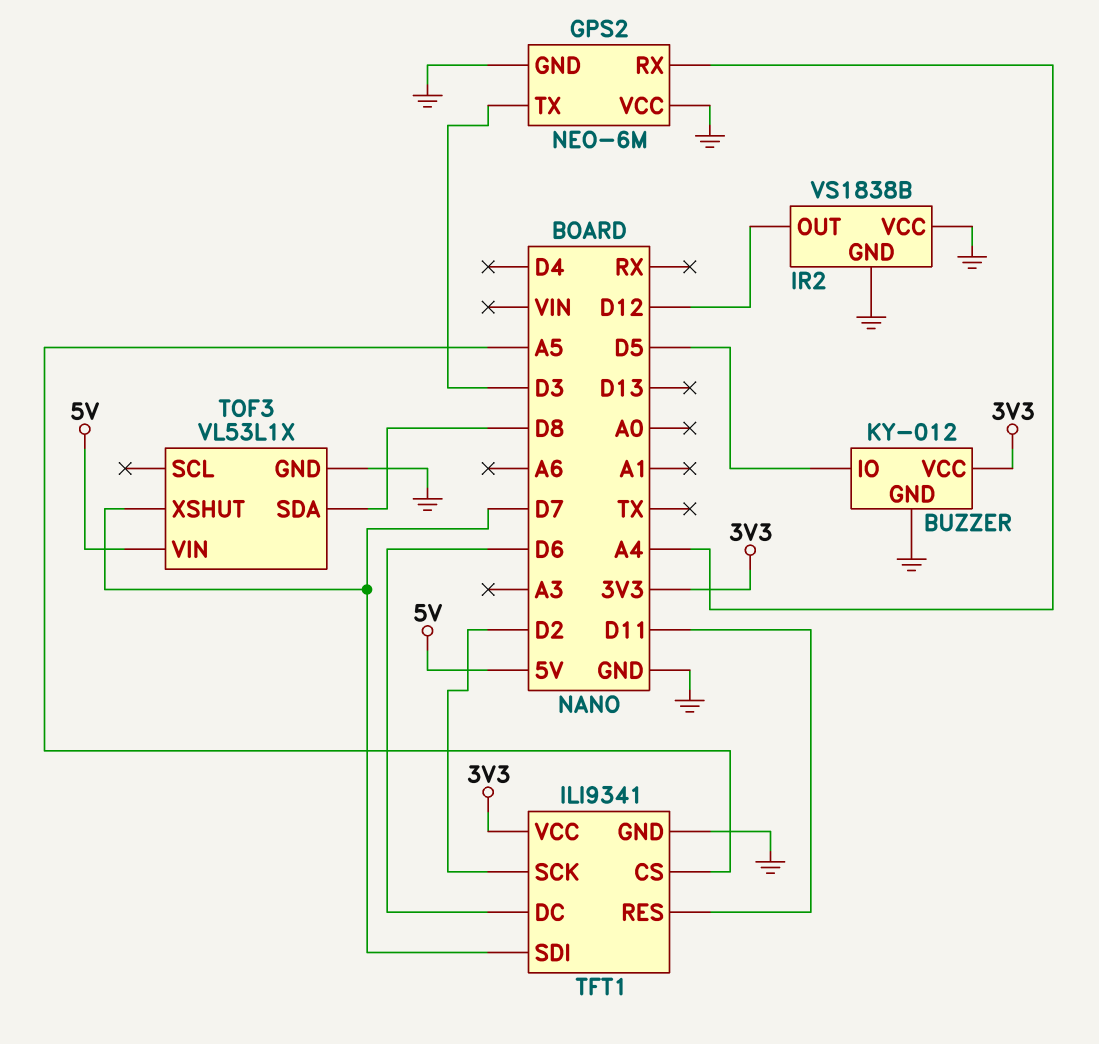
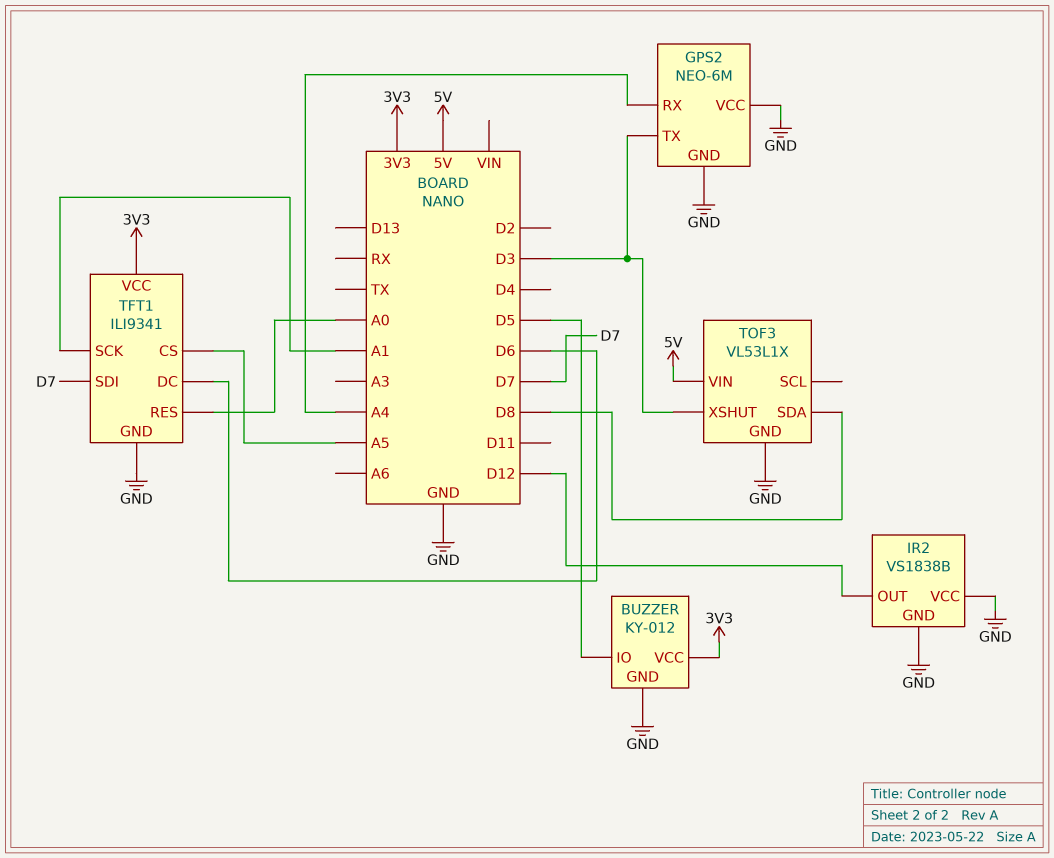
TFT1 pin RES: D11 -> A0
TFT1 pin SCK: D2 -> A1
TOF3 pin XSHUT: D7 -> D3

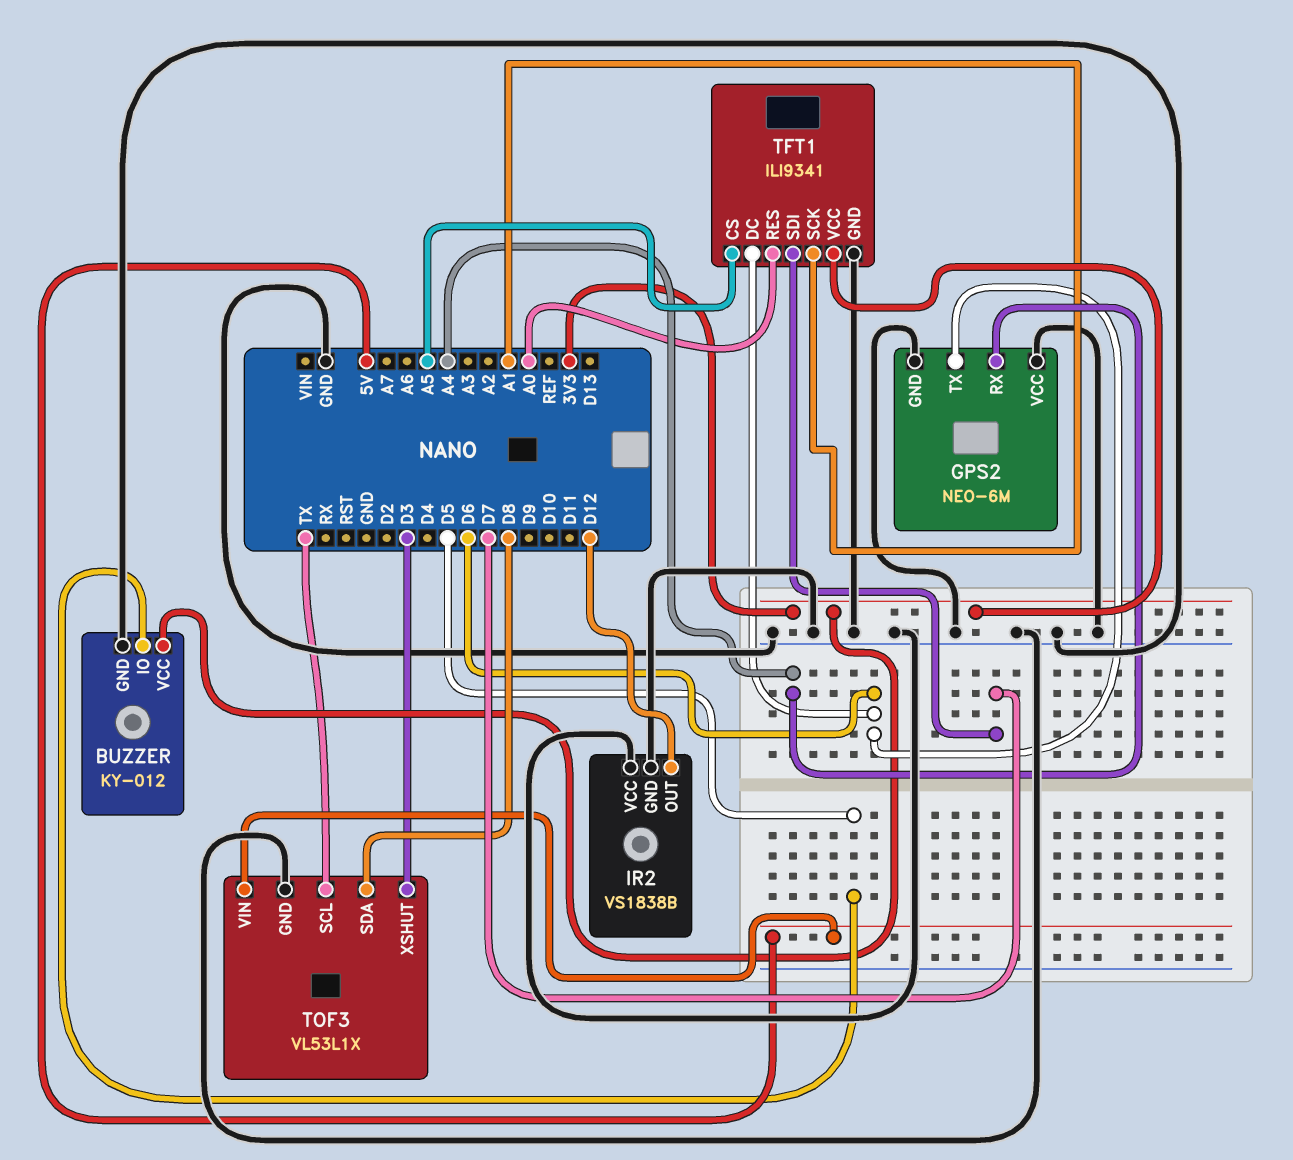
GPS2 pin TX: D3 -> D6
TOF3 pin SCL: none -> TX

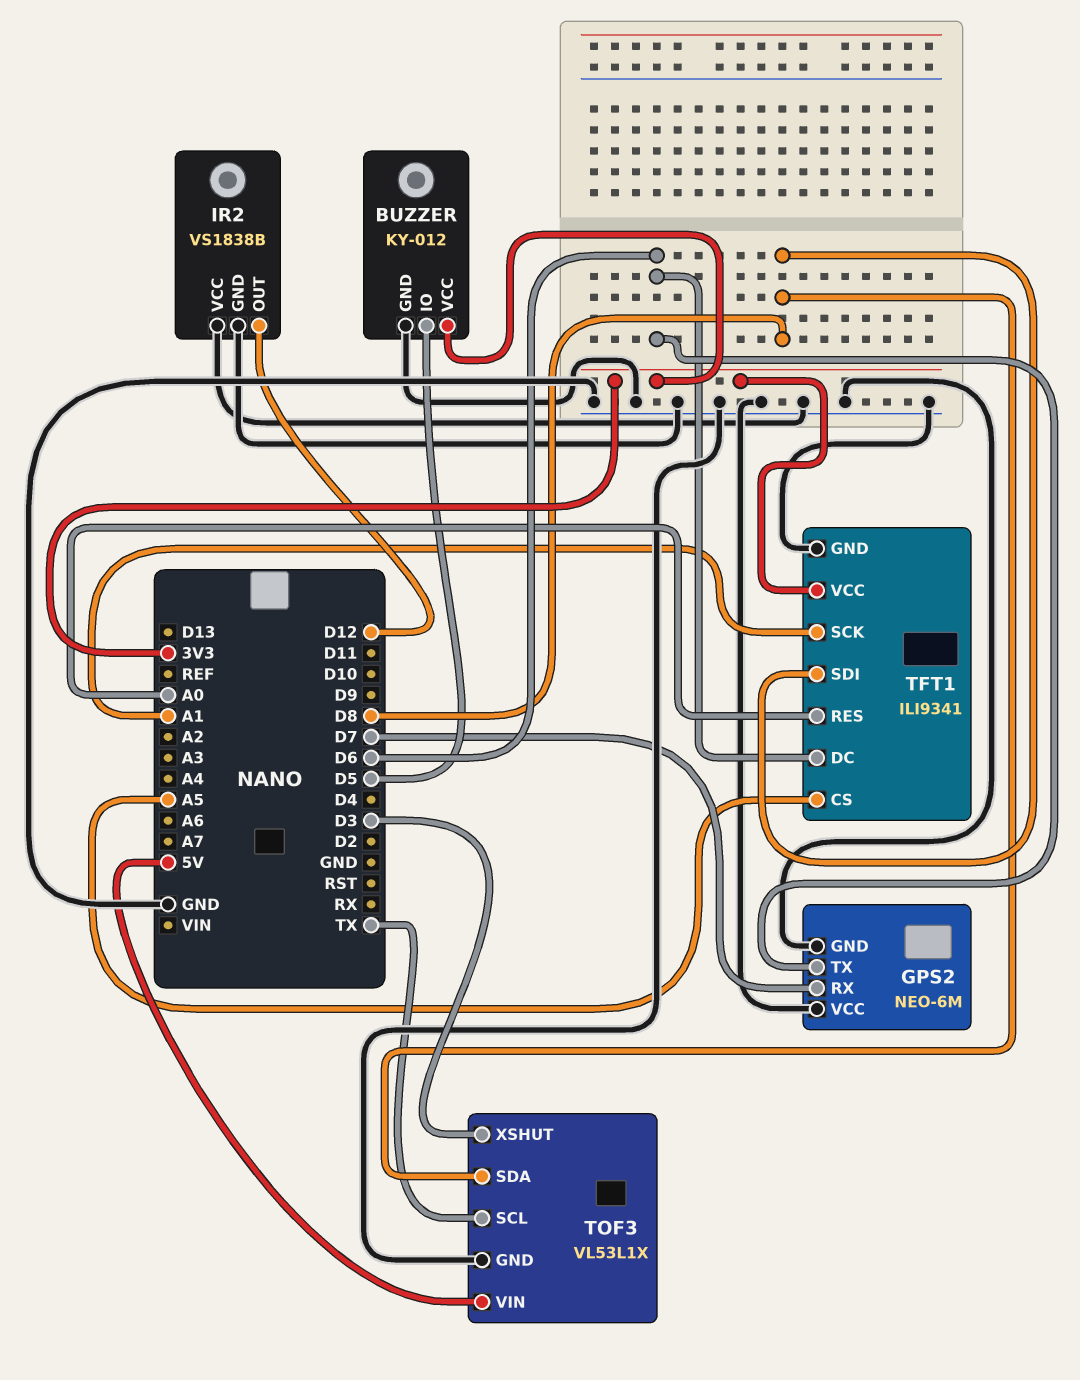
GPS2 pin RX: A4 -> D7
TFT1 pin SDI: D7 -> D8

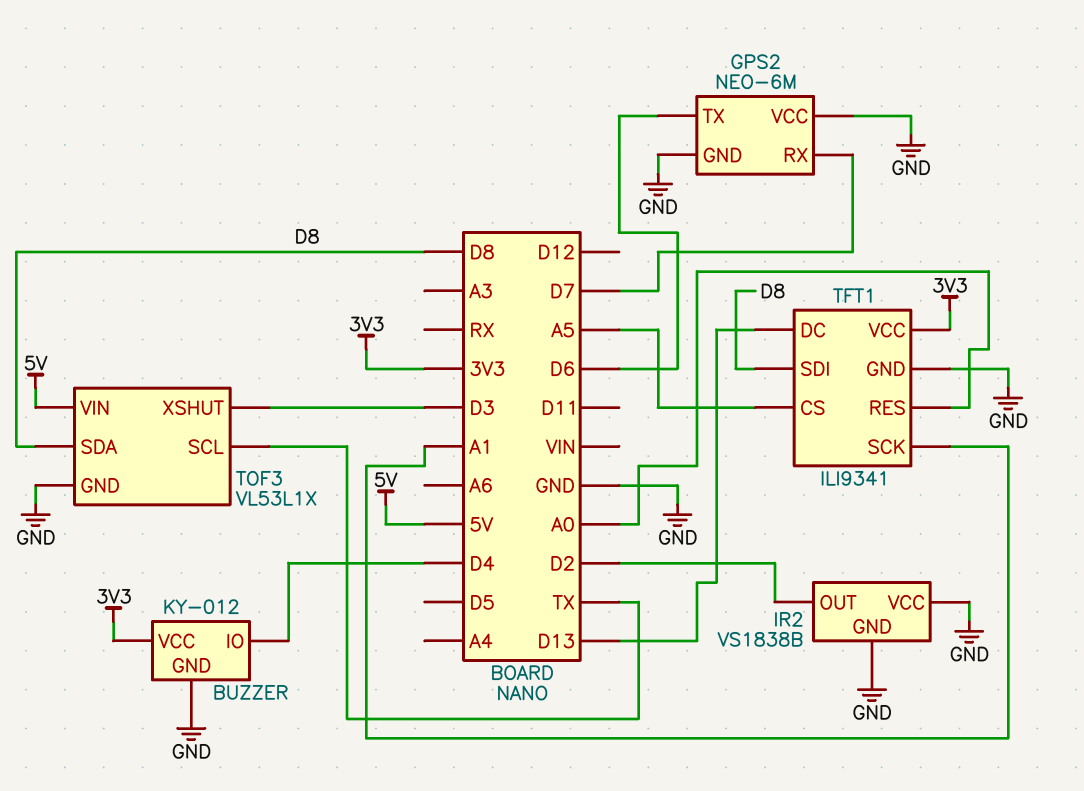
BUZZER pin IO: D5 -> D4
IR2 pin OUT: D12 -> D2
TFT1 pin DC: D6 -> D13

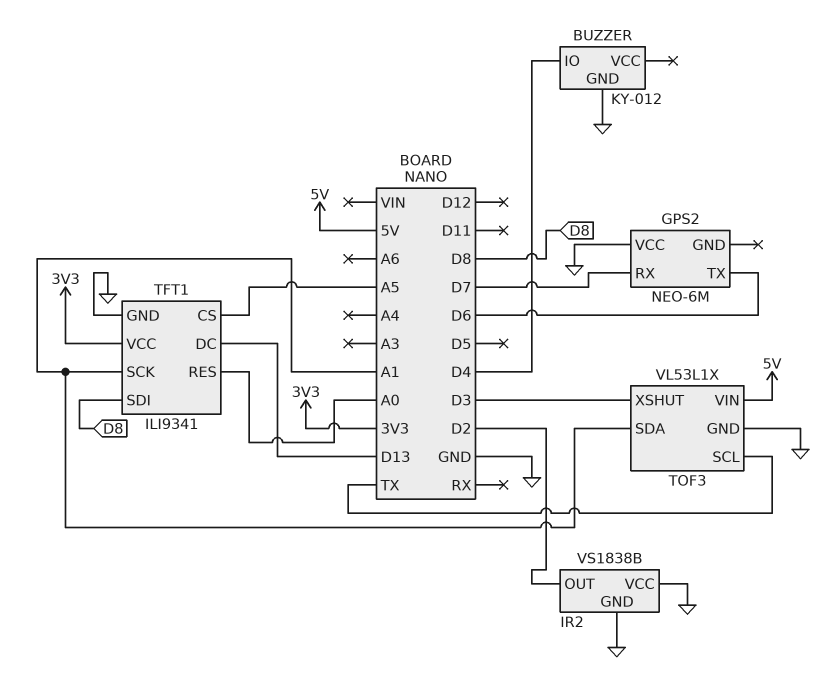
BUZZER pin VCC: 3V3 -> none
GPS2 pin GND: GND -> none
TOF3 pin SDA: D8 -> A1

